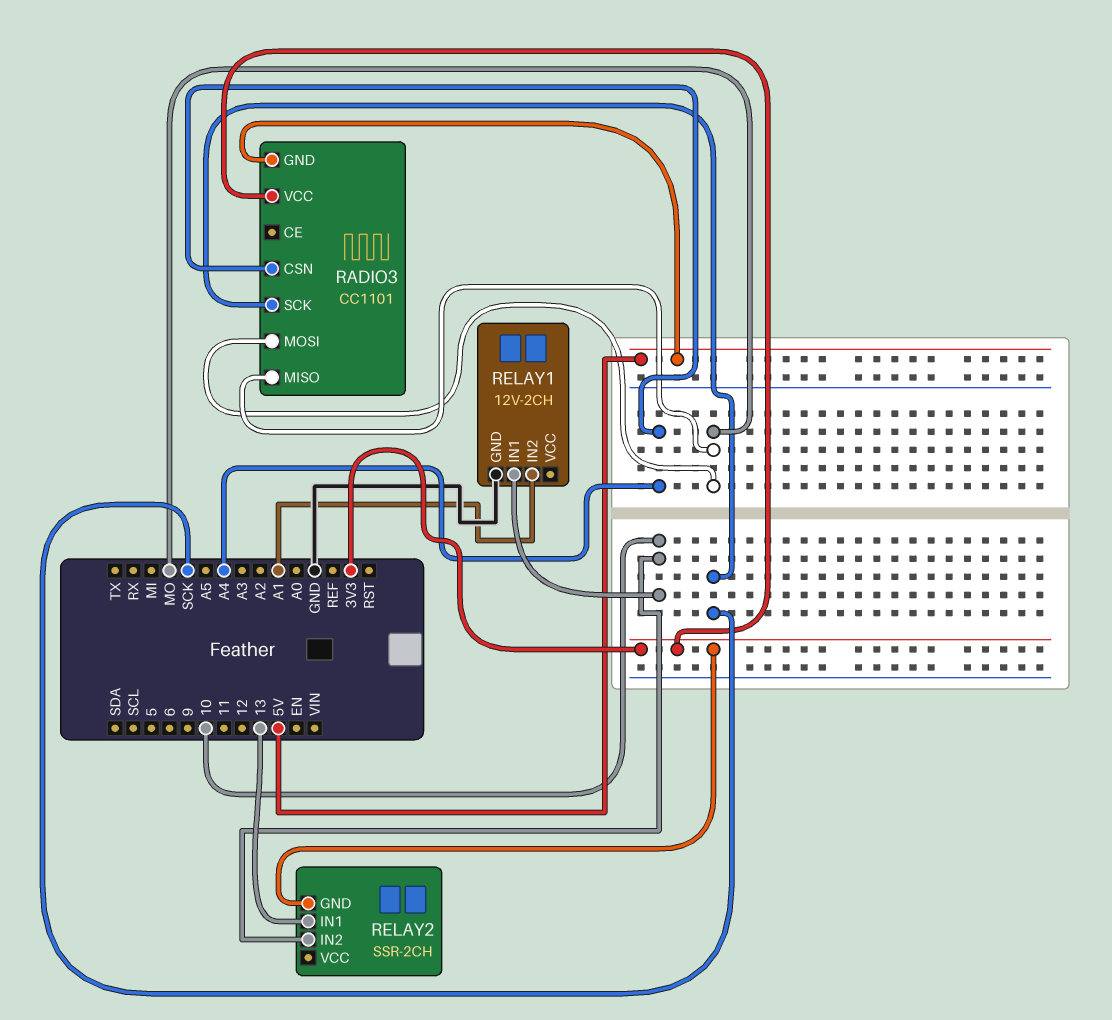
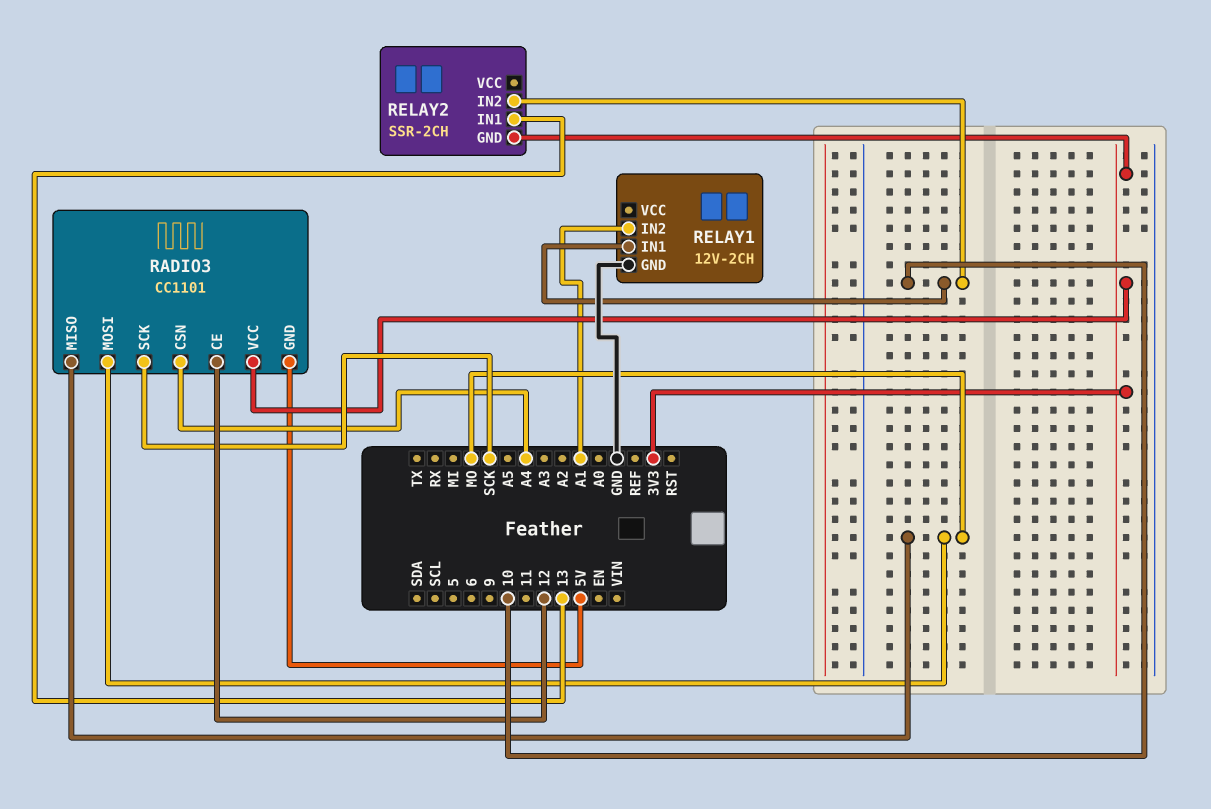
RADIO3 pin CE: none -> 12

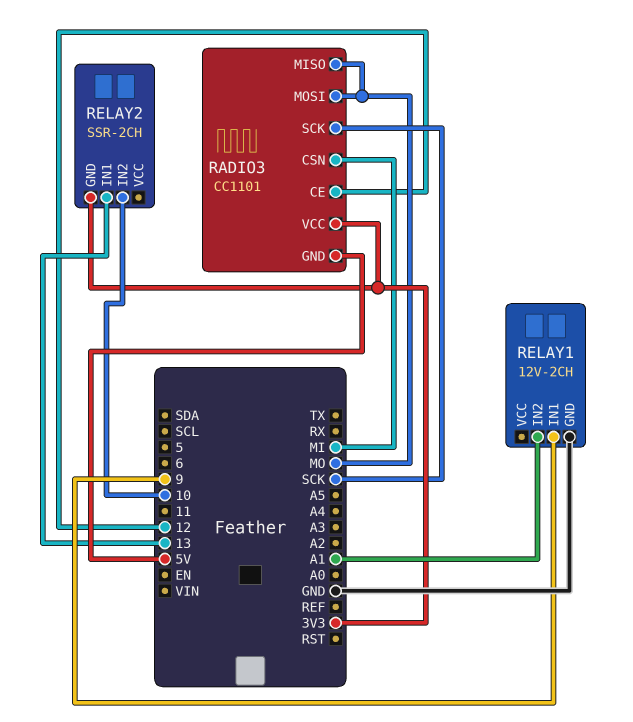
RADIO3 pin CSN: A4 -> MI
RELAY1 pin IN1: 10 -> 9

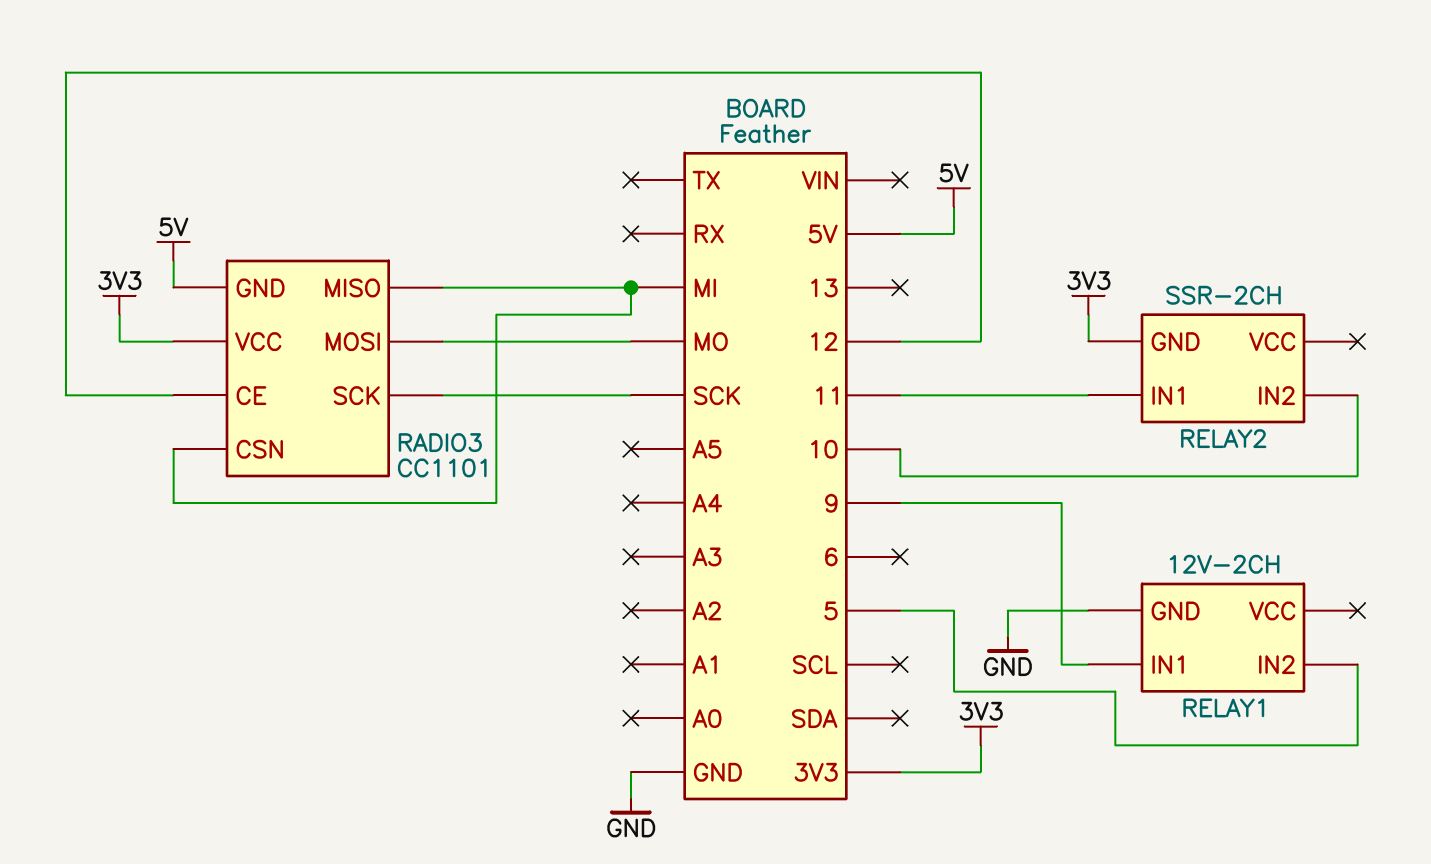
RADIO3 pin MISO: MO -> MI
RELAY1 pin IN2: A1 -> 5
RELAY2 pin IN1: 13 -> 11

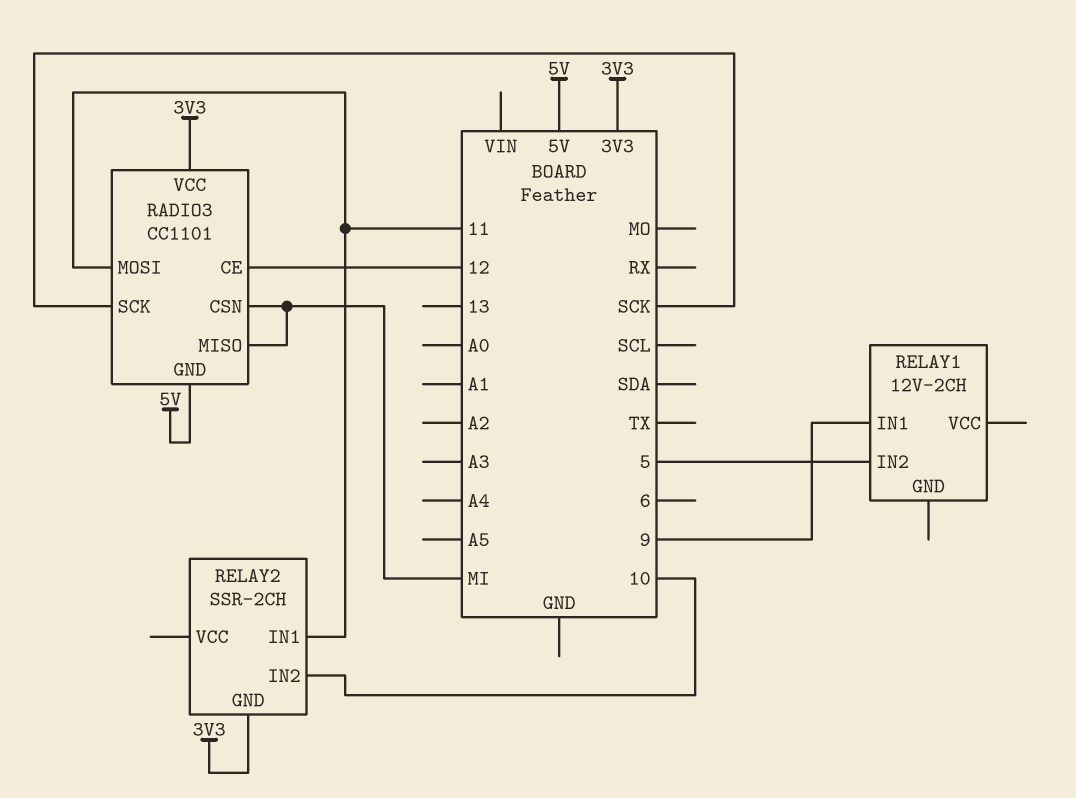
RADIO3 pin MOSI: MO -> 11
RELAY1 pin GND: GND -> none

